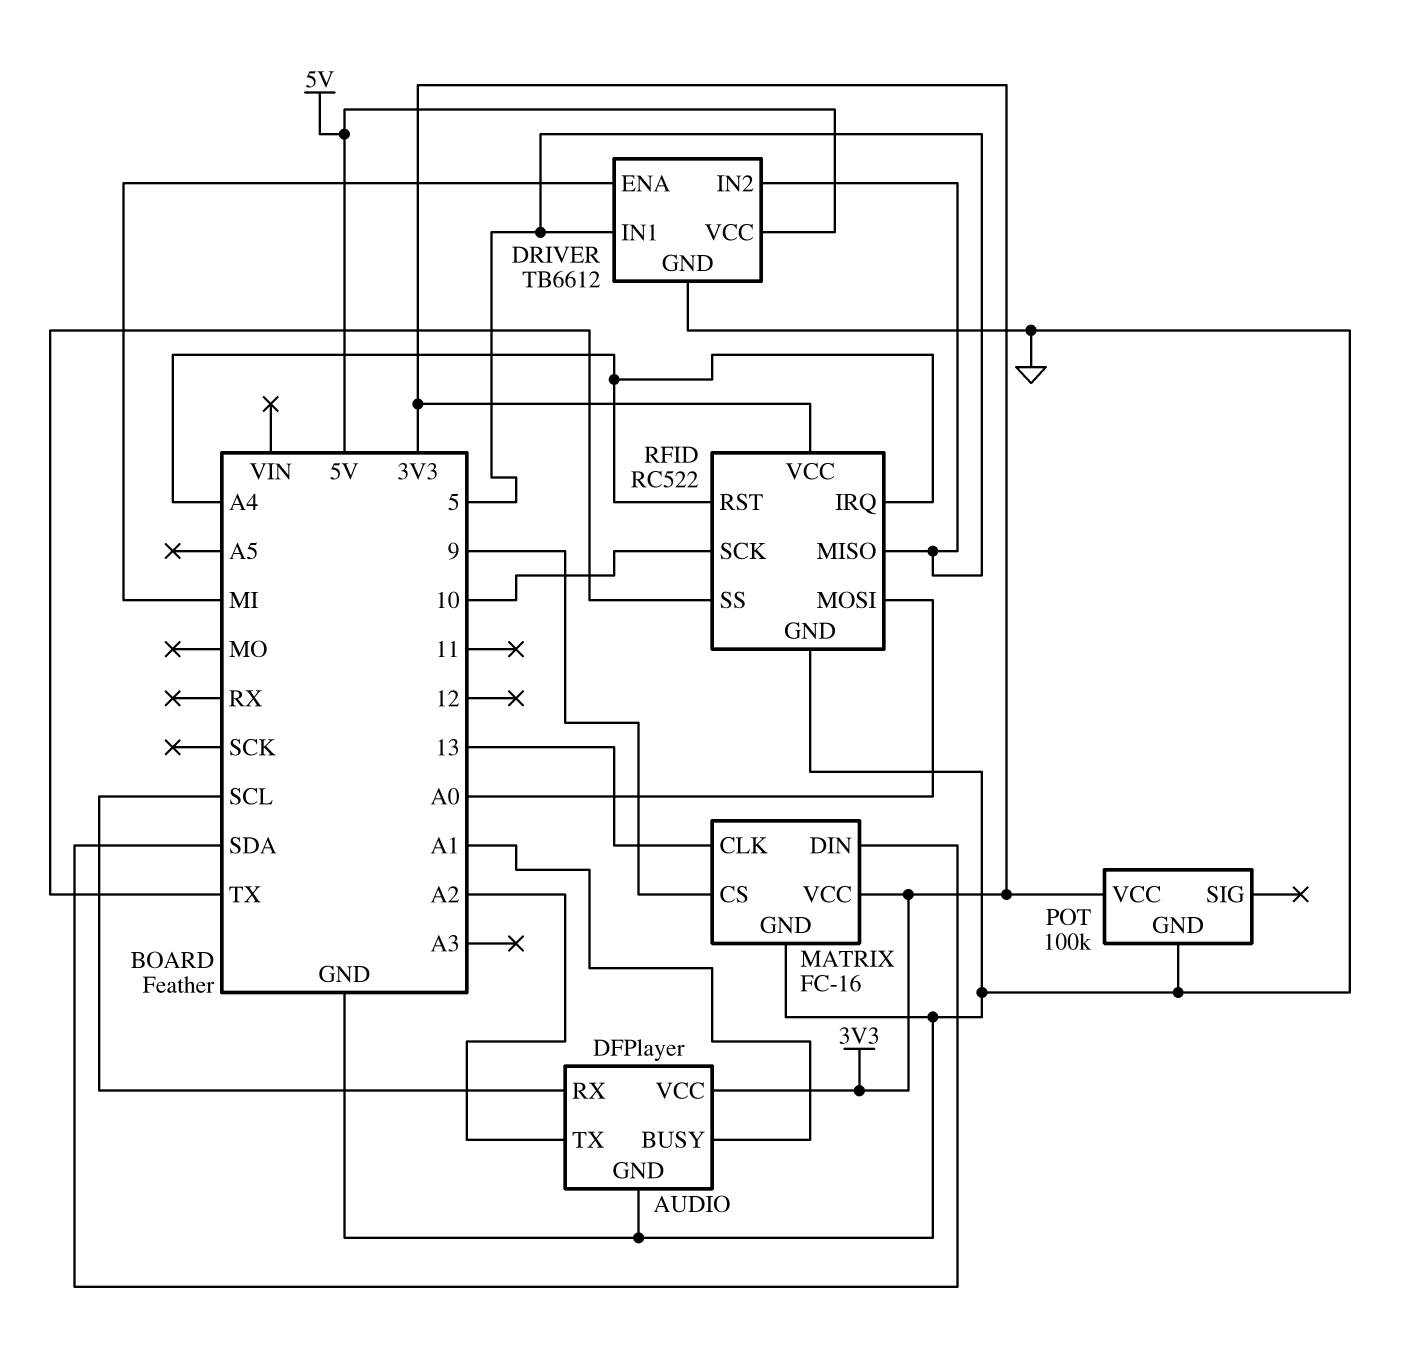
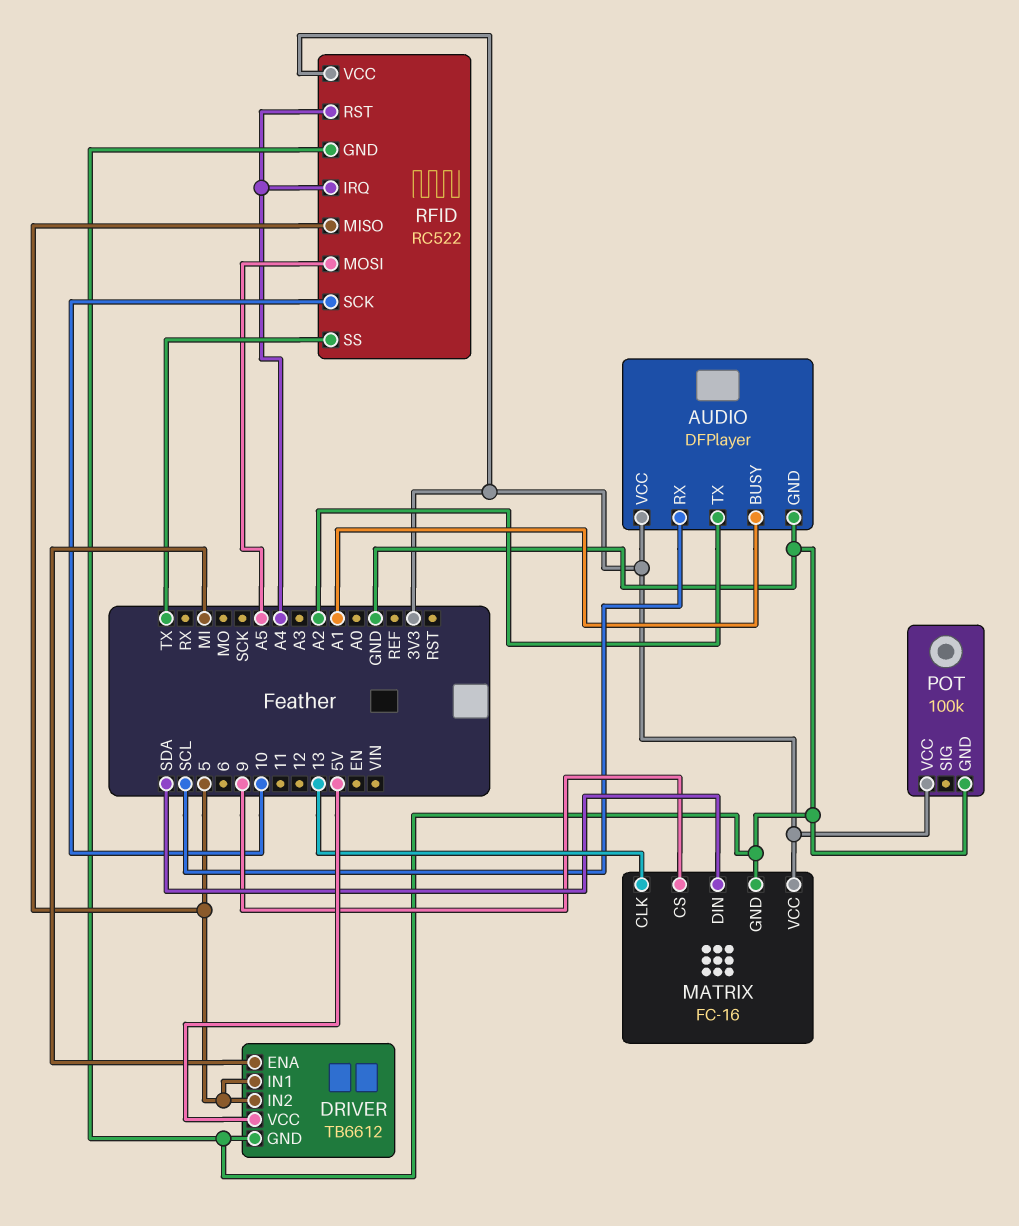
RFID pin MOSI: A0 -> A5

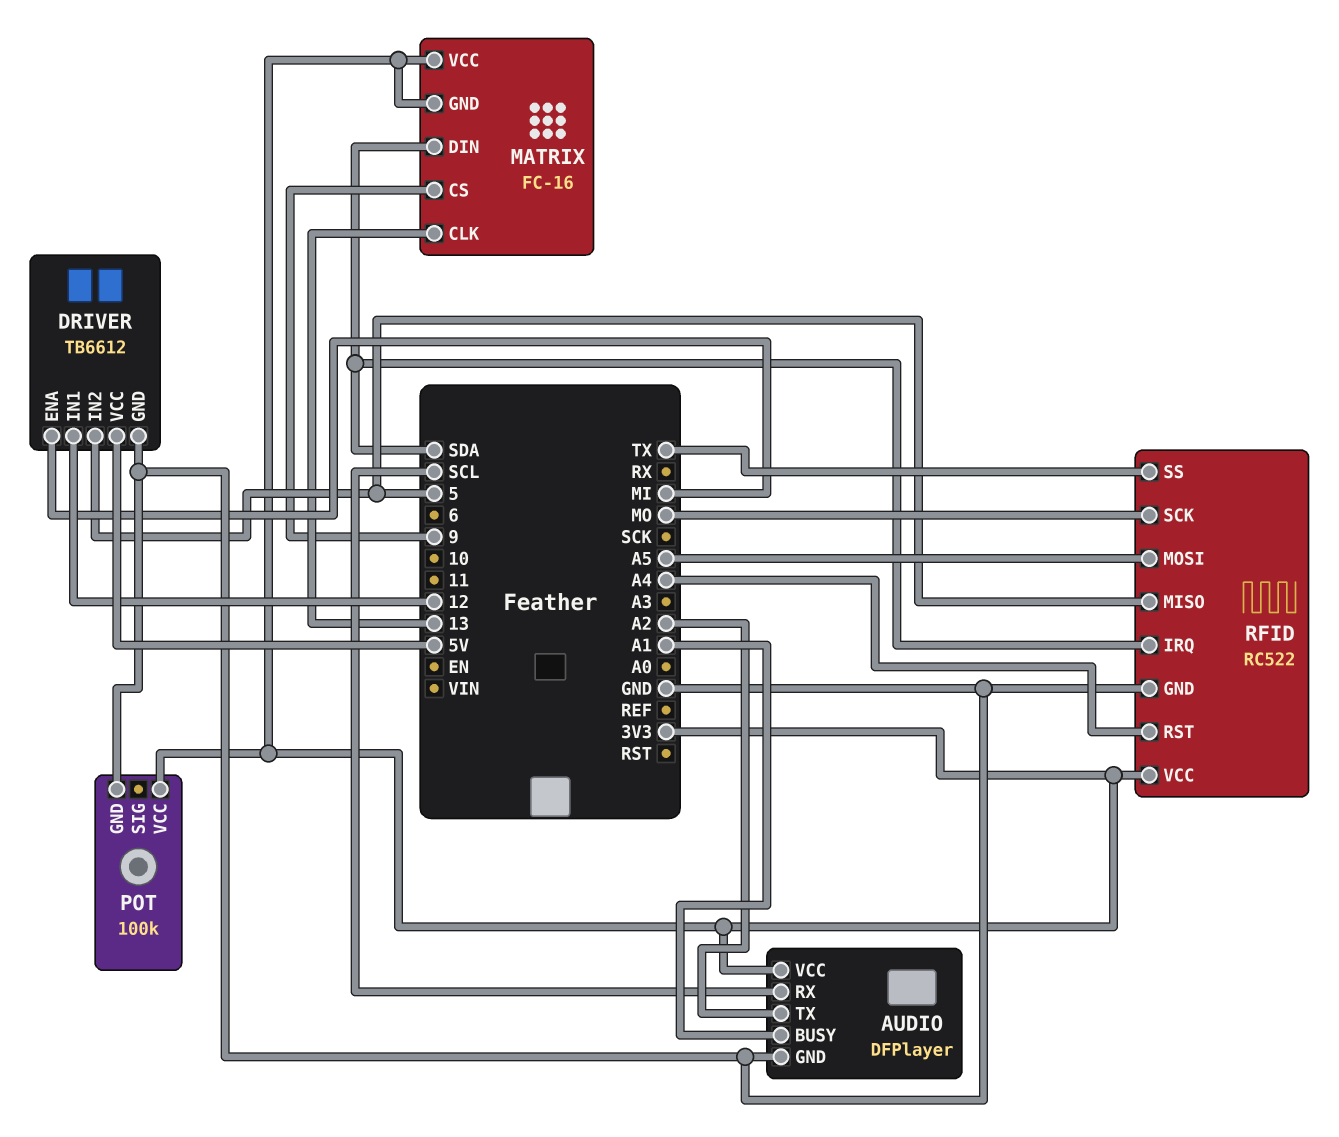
DRIVER pin IN1: 5 -> 12
MATRIX pin GND: GND -> 3V3
RFID pin IRQ: A4 -> SDA
RFID pin SCK: 10 -> MO

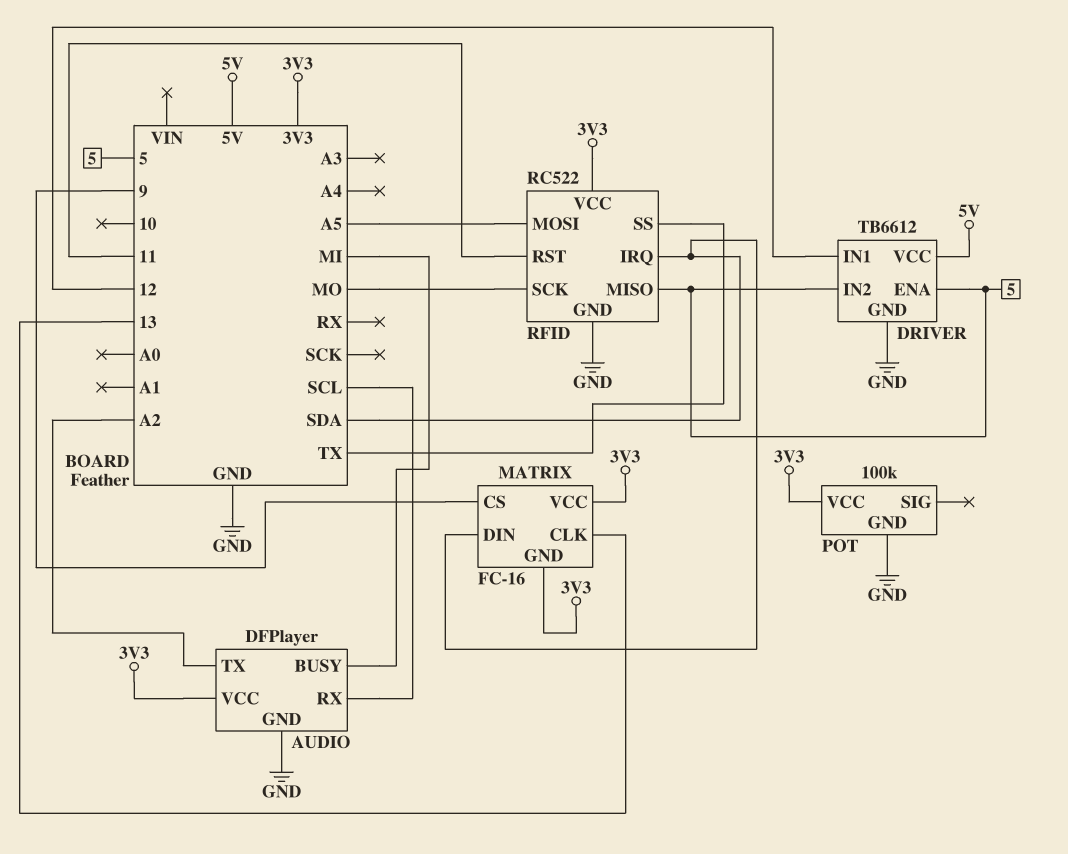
AUDIO pin BUSY: A1 -> MI
DRIVER pin ENA: MI -> 5
RFID pin RST: A4 -> 11

